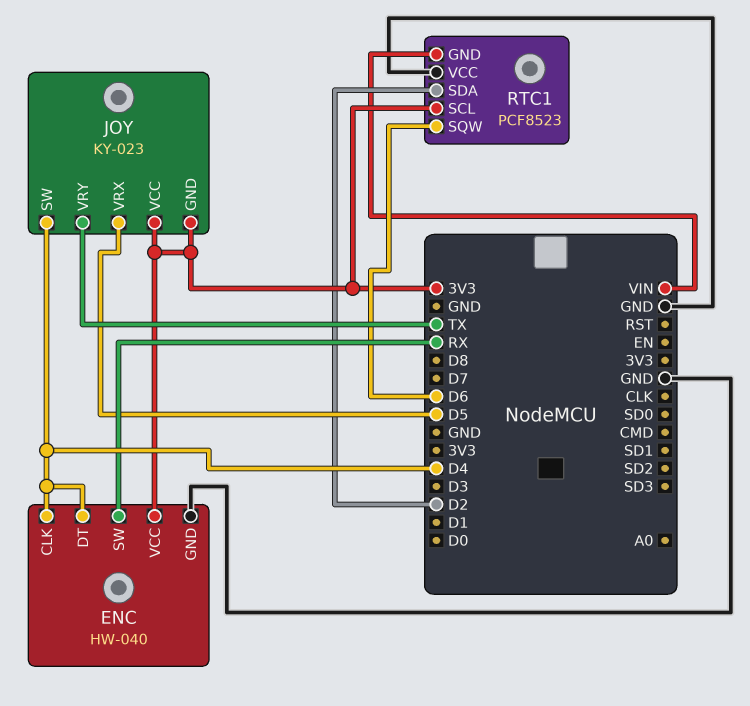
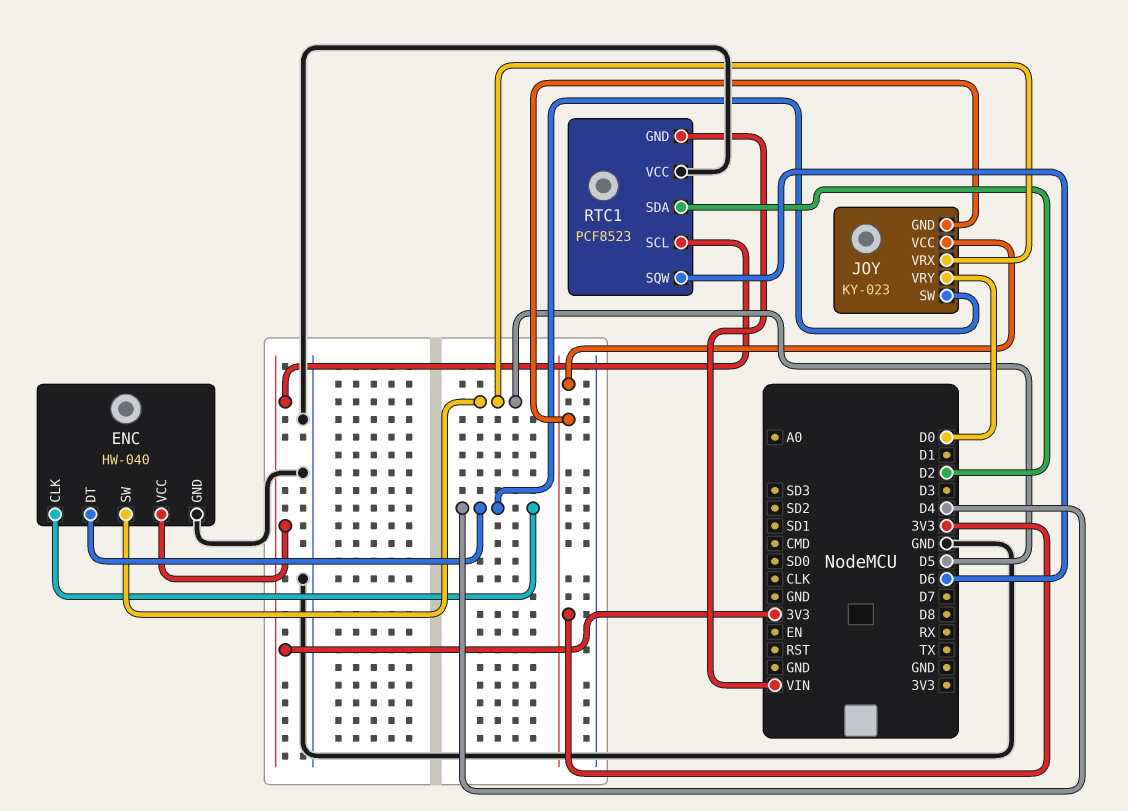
ENC pin SW: RX -> D5
JOY pin VRY: TX -> D0

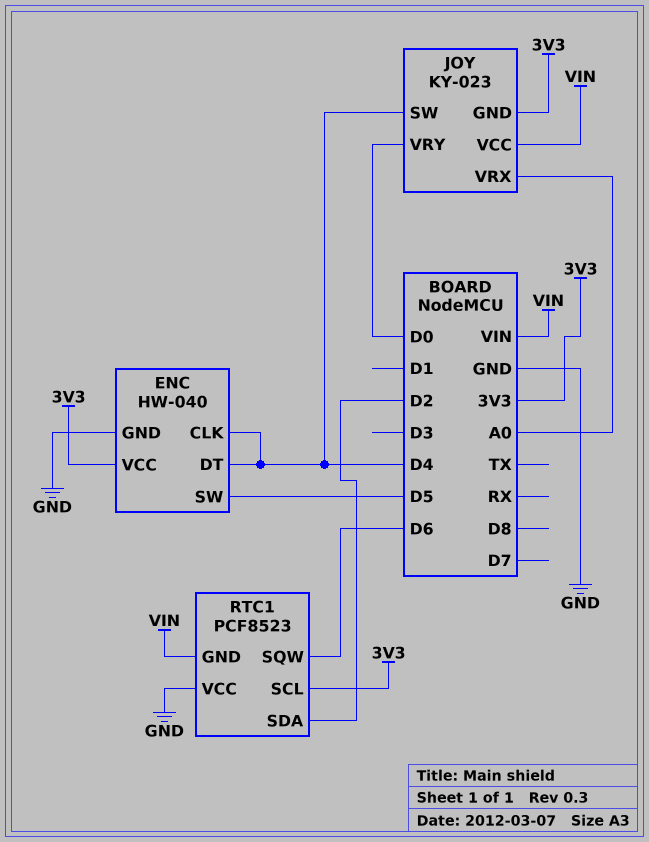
JOY pin VCC: 3V3 -> VIN
JOY pin VRX: D5 -> A0

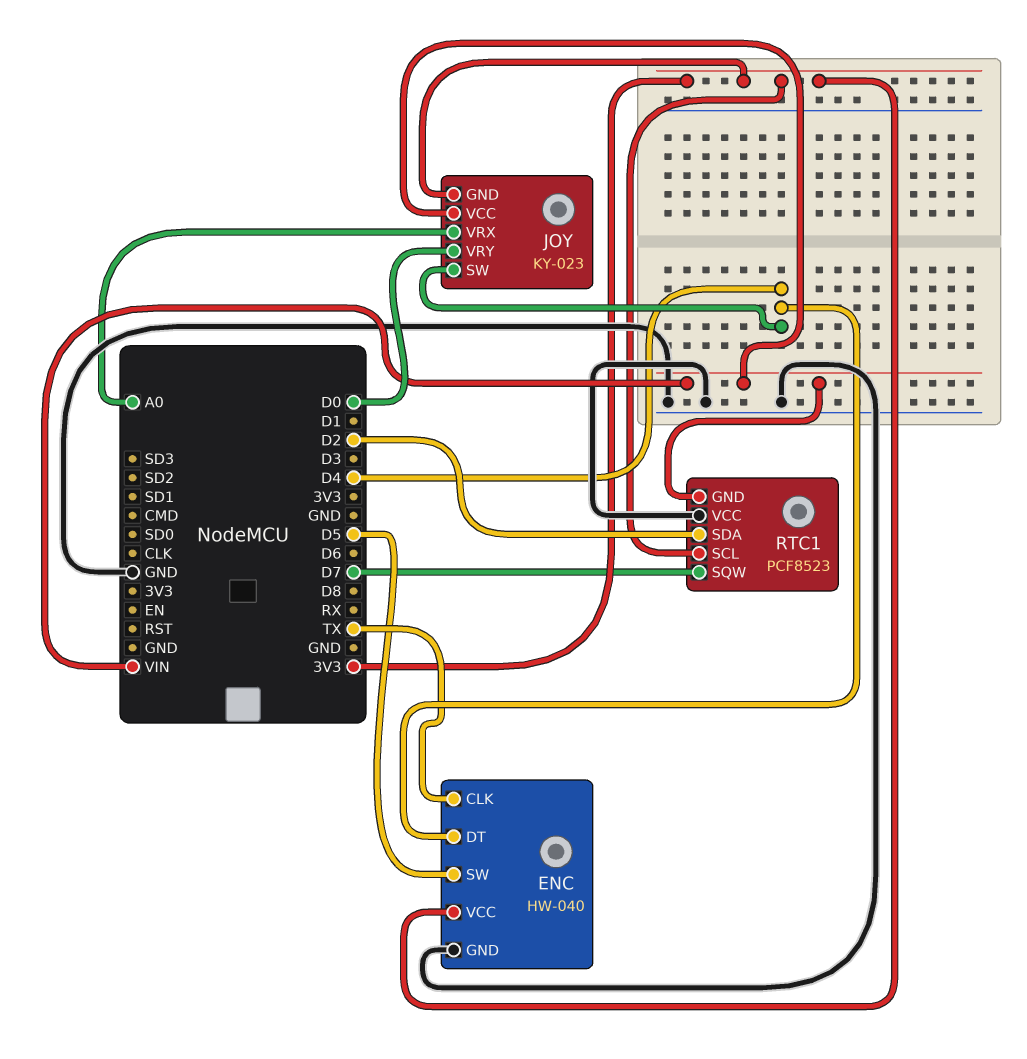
ENC pin CLK: D4 -> TX
RTC1 pin SQW: D6 -> D7

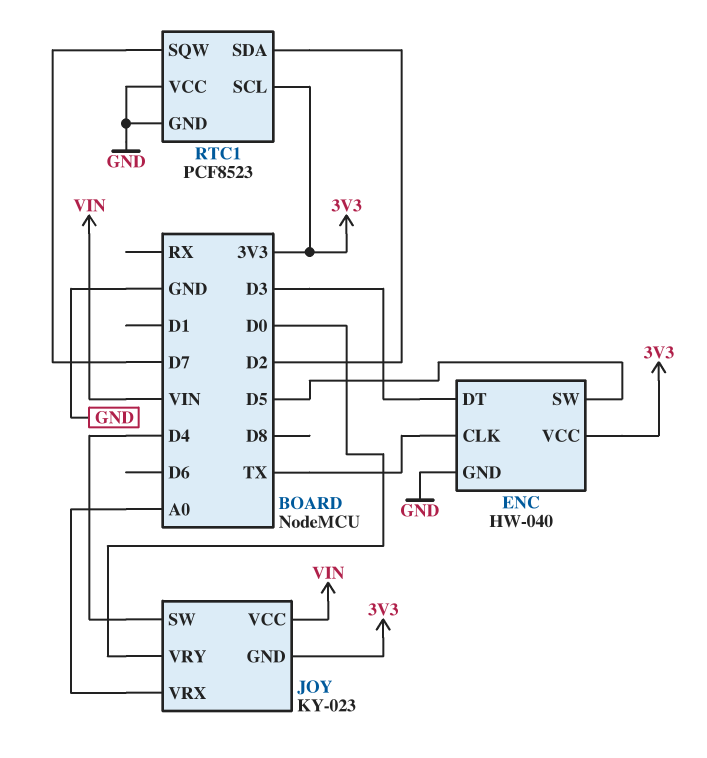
ENC pin DT: D4 -> D3
RTC1 pin GND: VIN -> GND

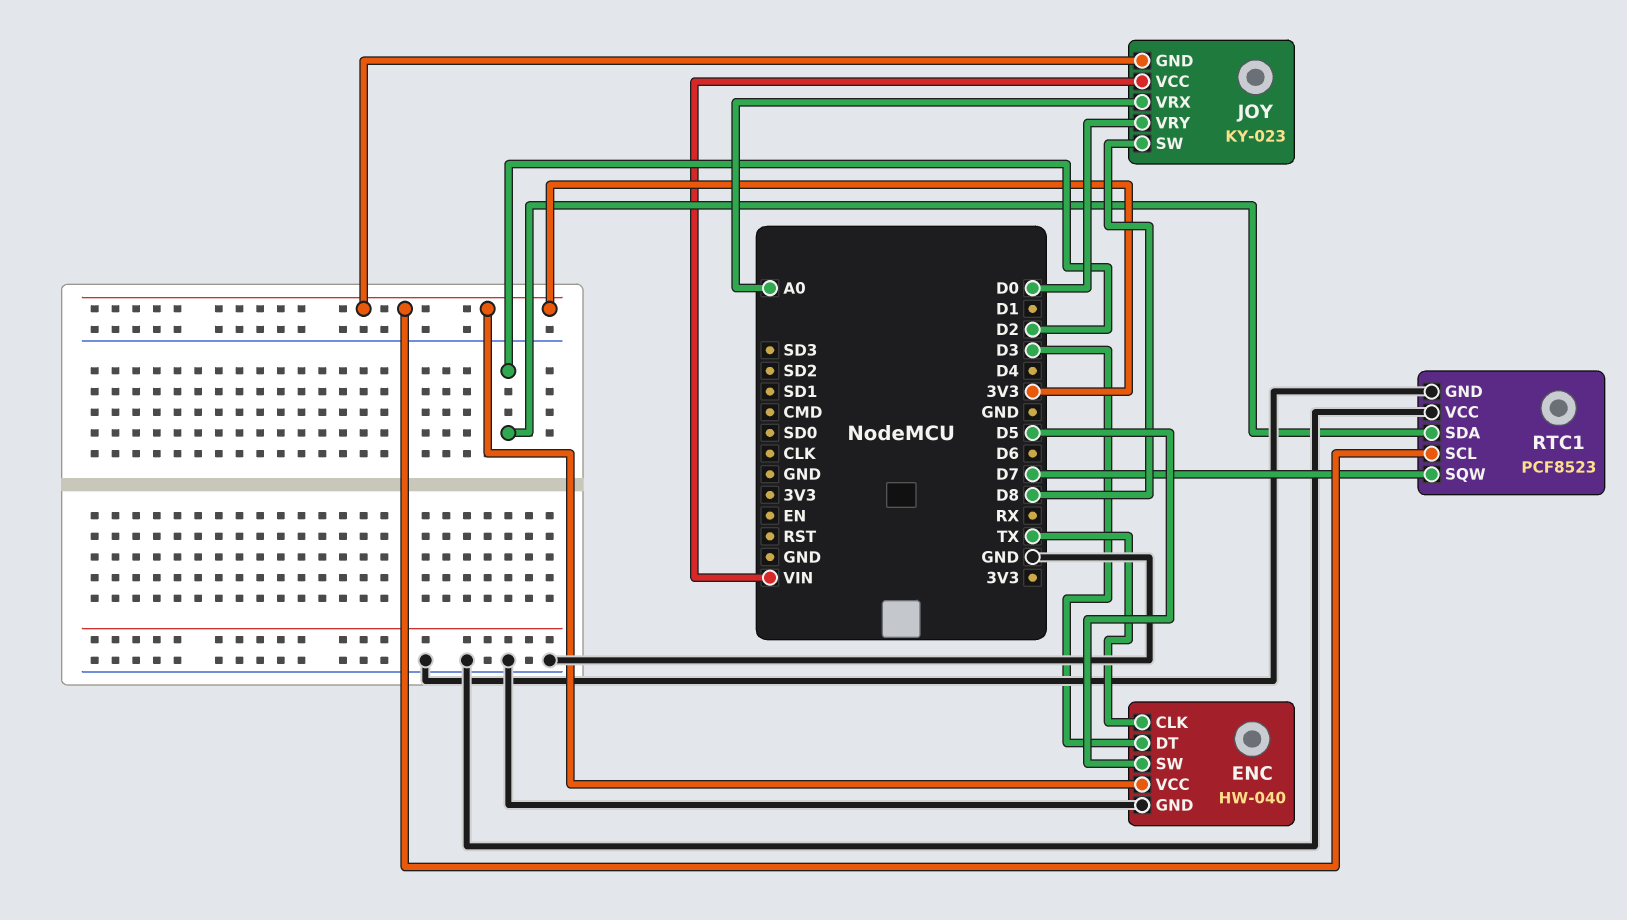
JOY pin SW: D4 -> D8

